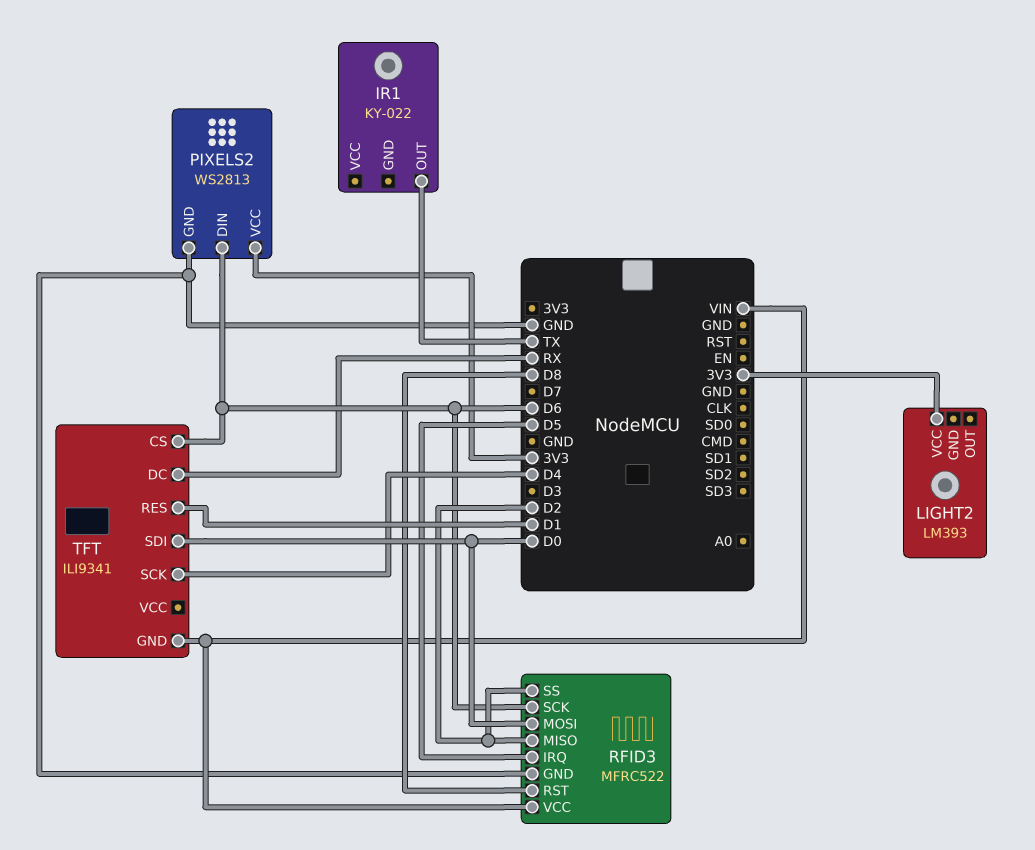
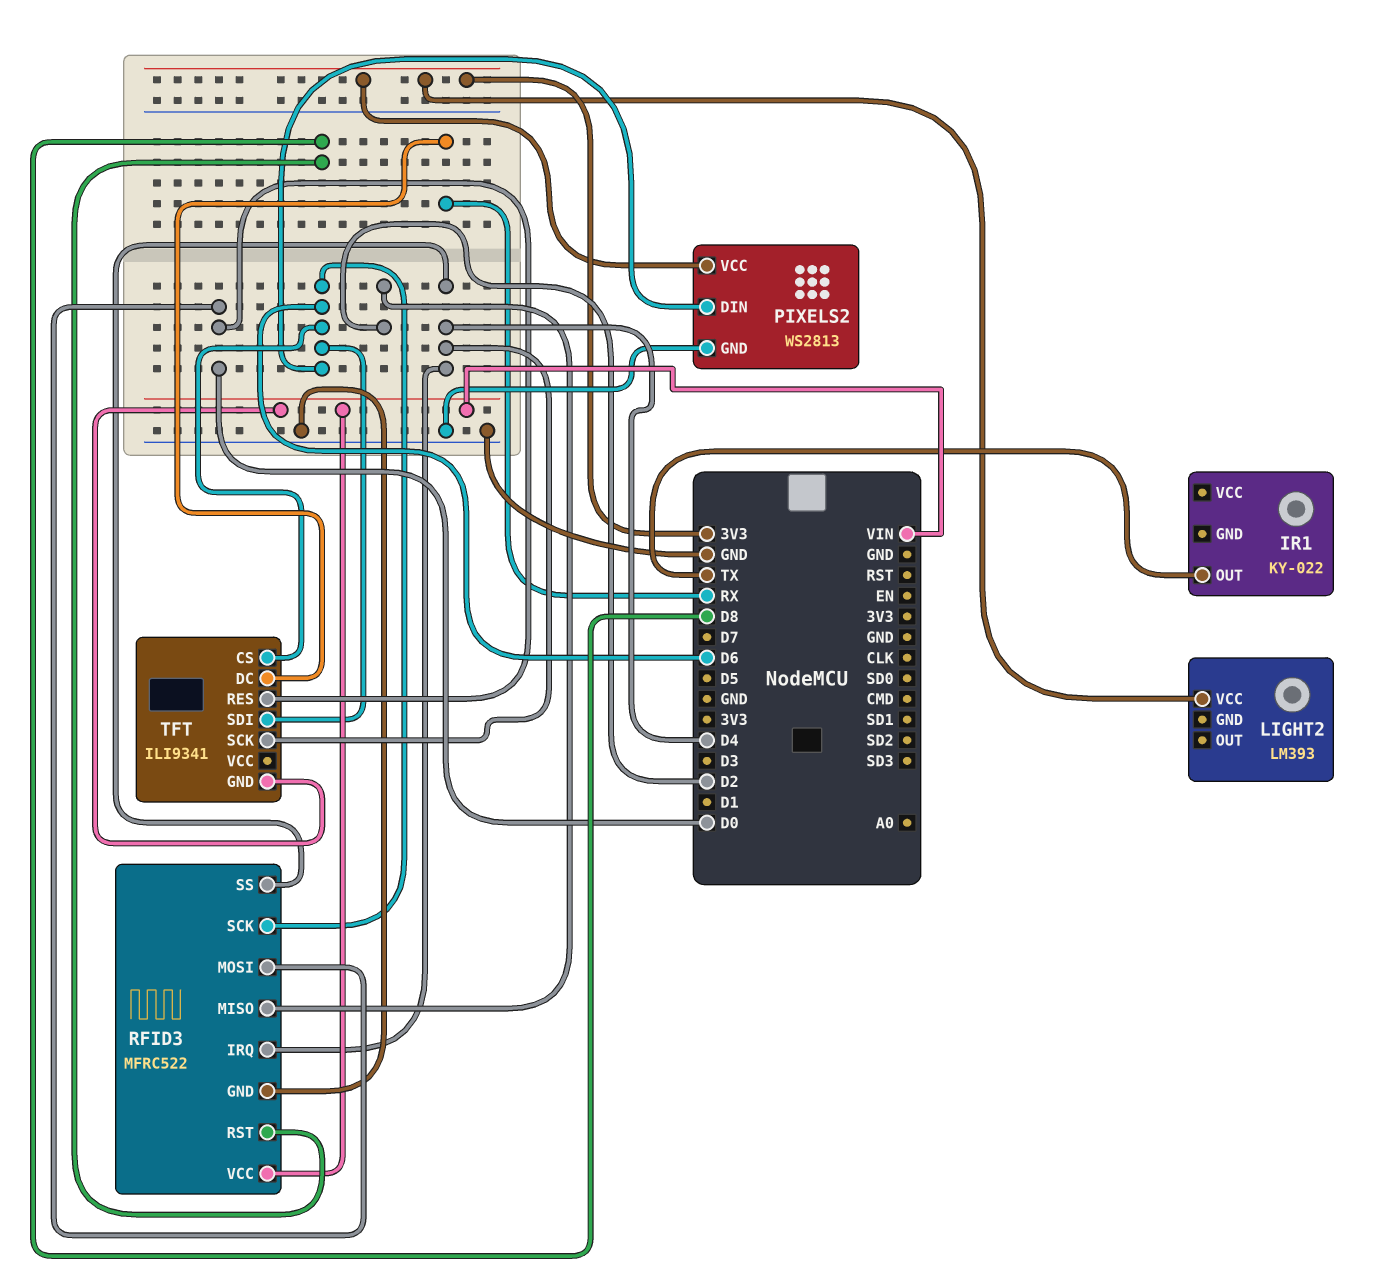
RFID3 pin IRQ: D5 -> D4
RFID3 pin SS: D2 -> D4
TFT pin RES: D1 -> D0
TFT pin SDI: D0 -> D6

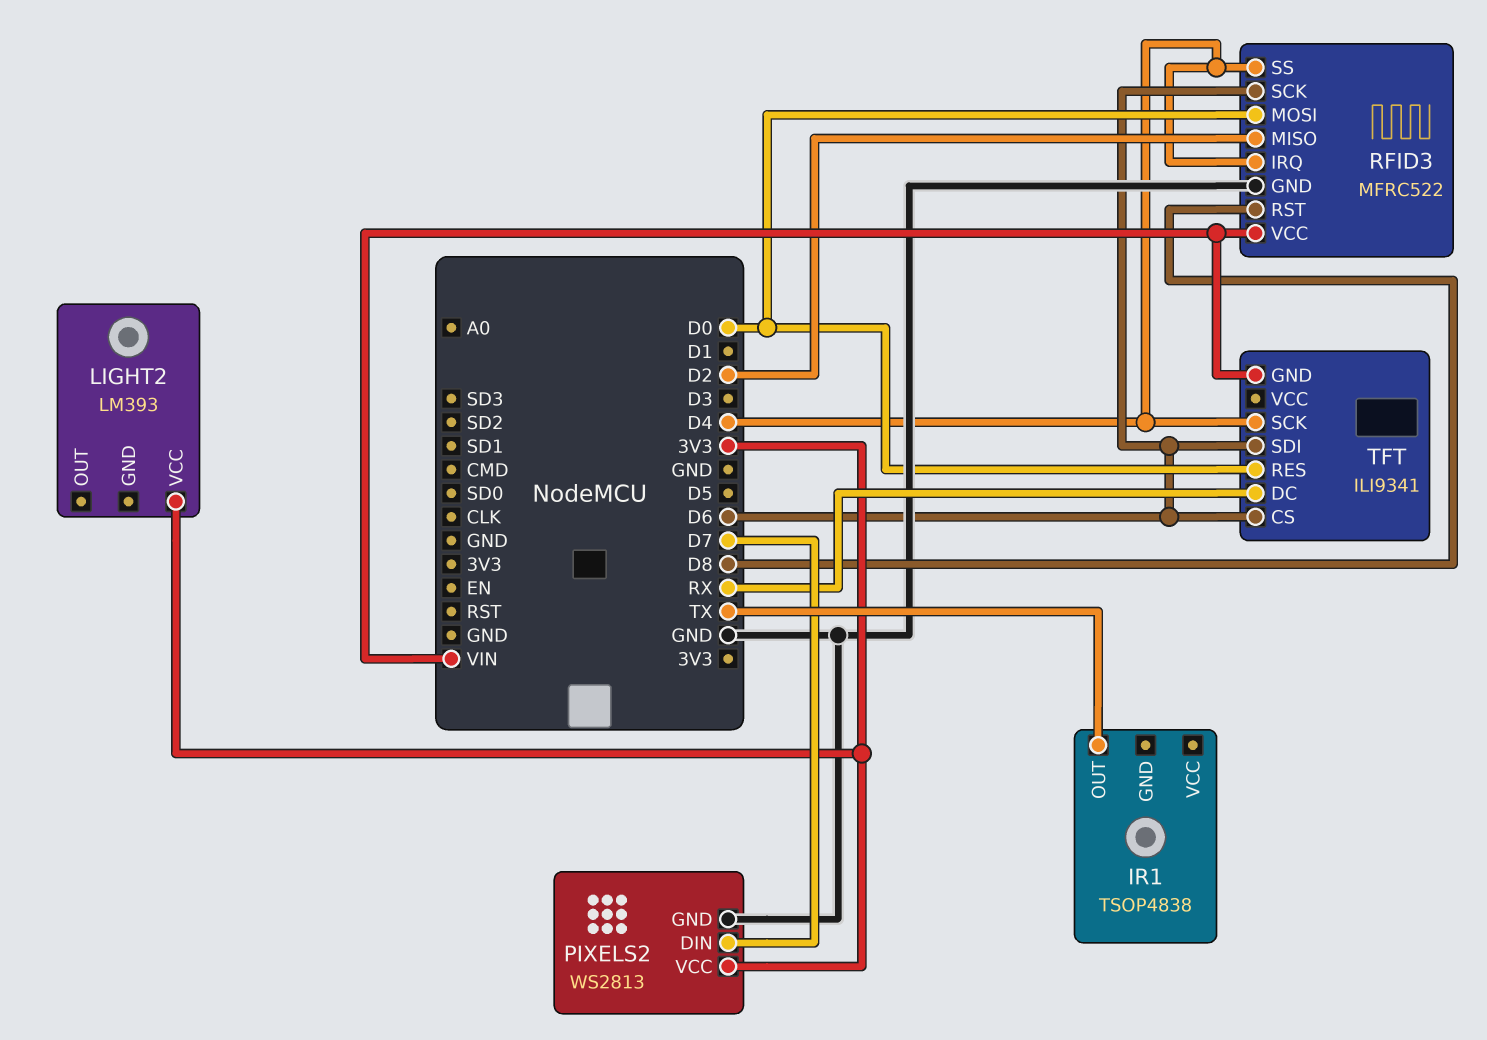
IR1: KY-022 -> TSOP4838
PIXELS2 pin DIN: D6 -> D7

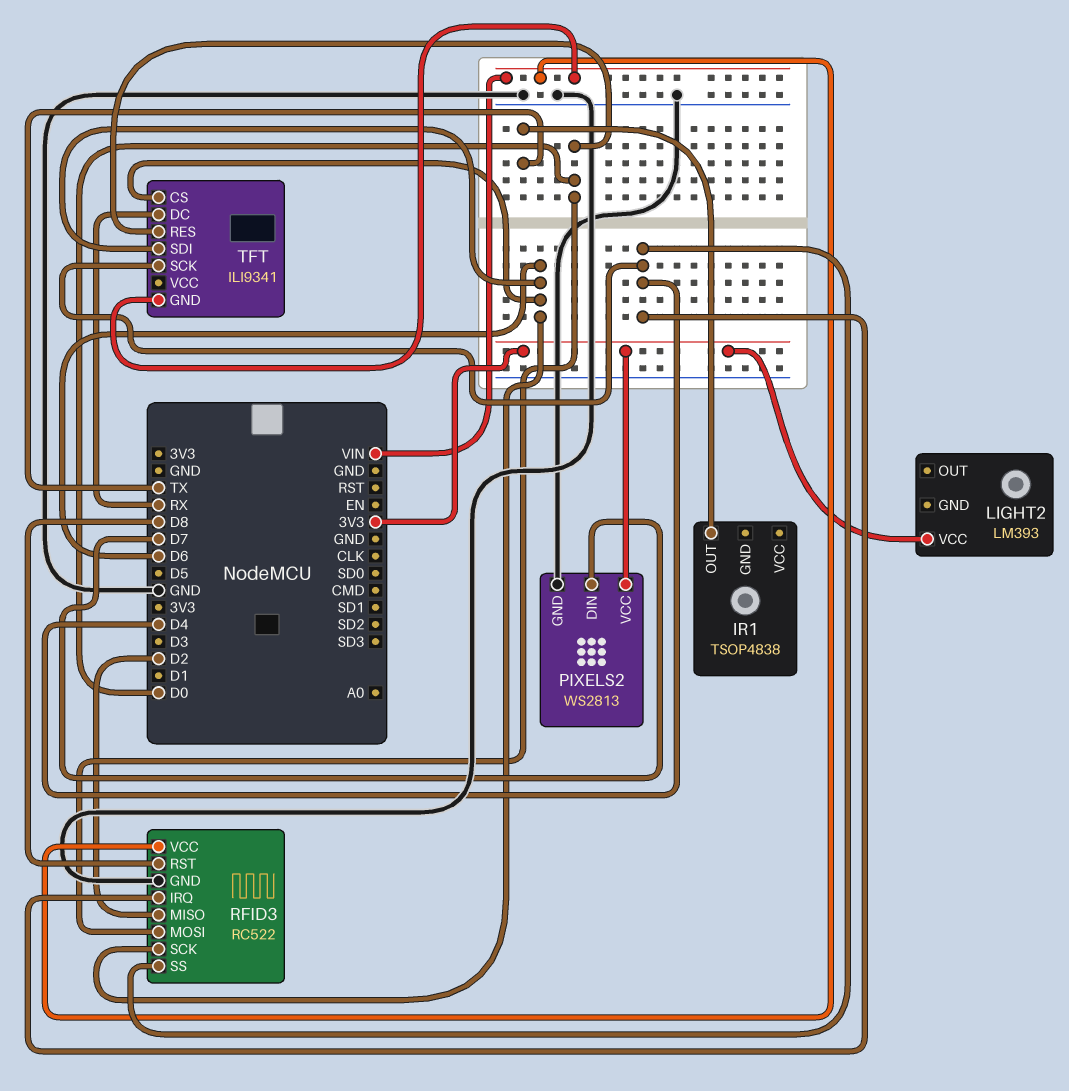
RFID3: MFRC522 -> RC522

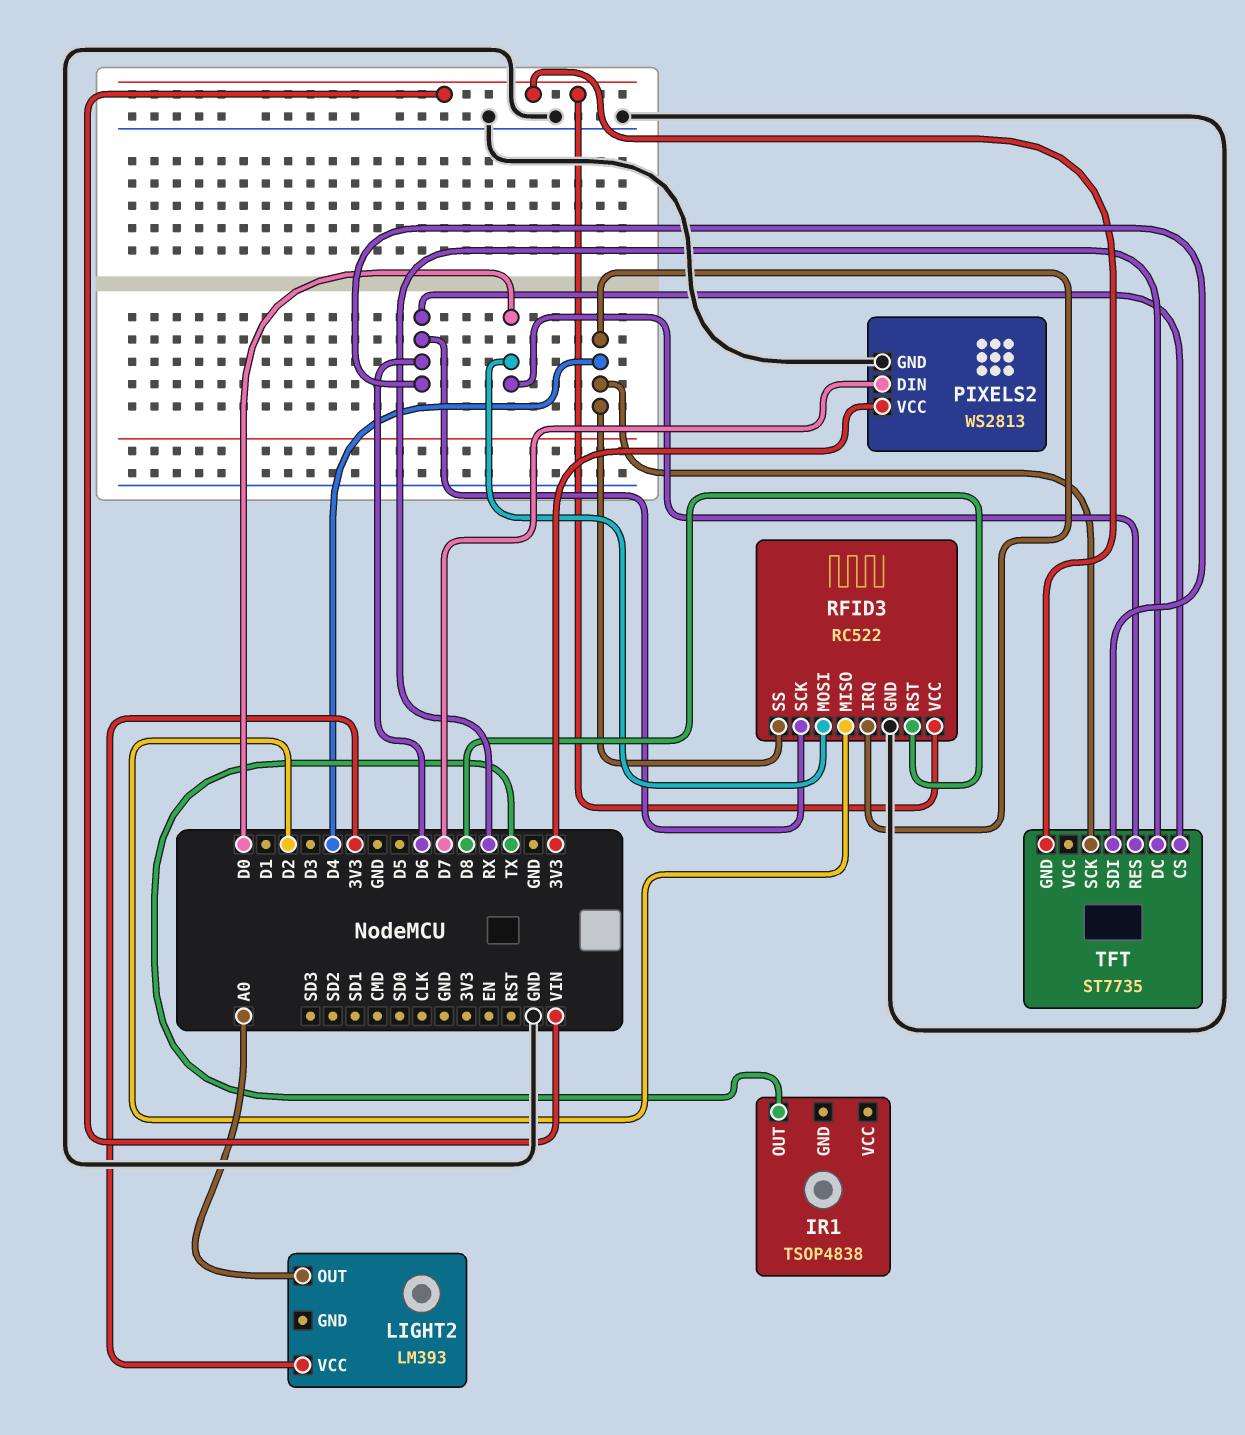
LIGHT2 pin OUT: none -> A0
TFT: ILI9341 -> ST7735

